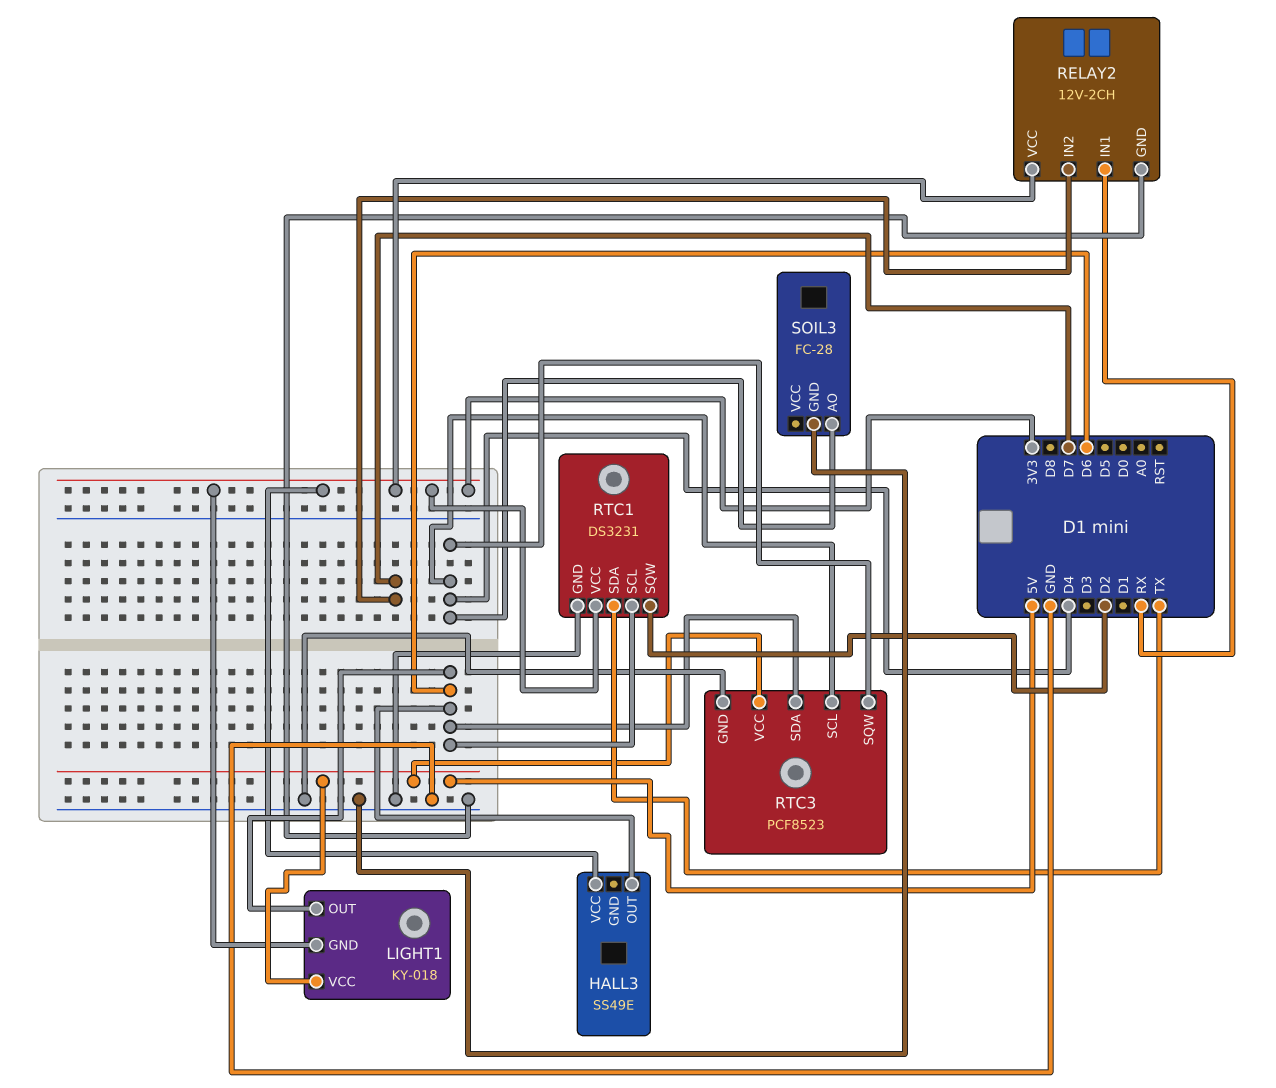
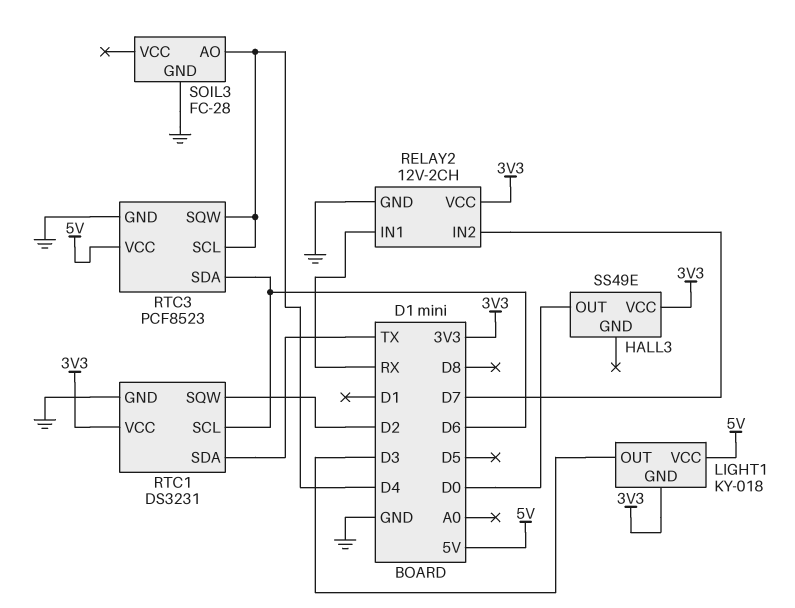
HALL3 pin OUT: D6 -> D0
LIGHT1 pin OUT: D6 -> D3

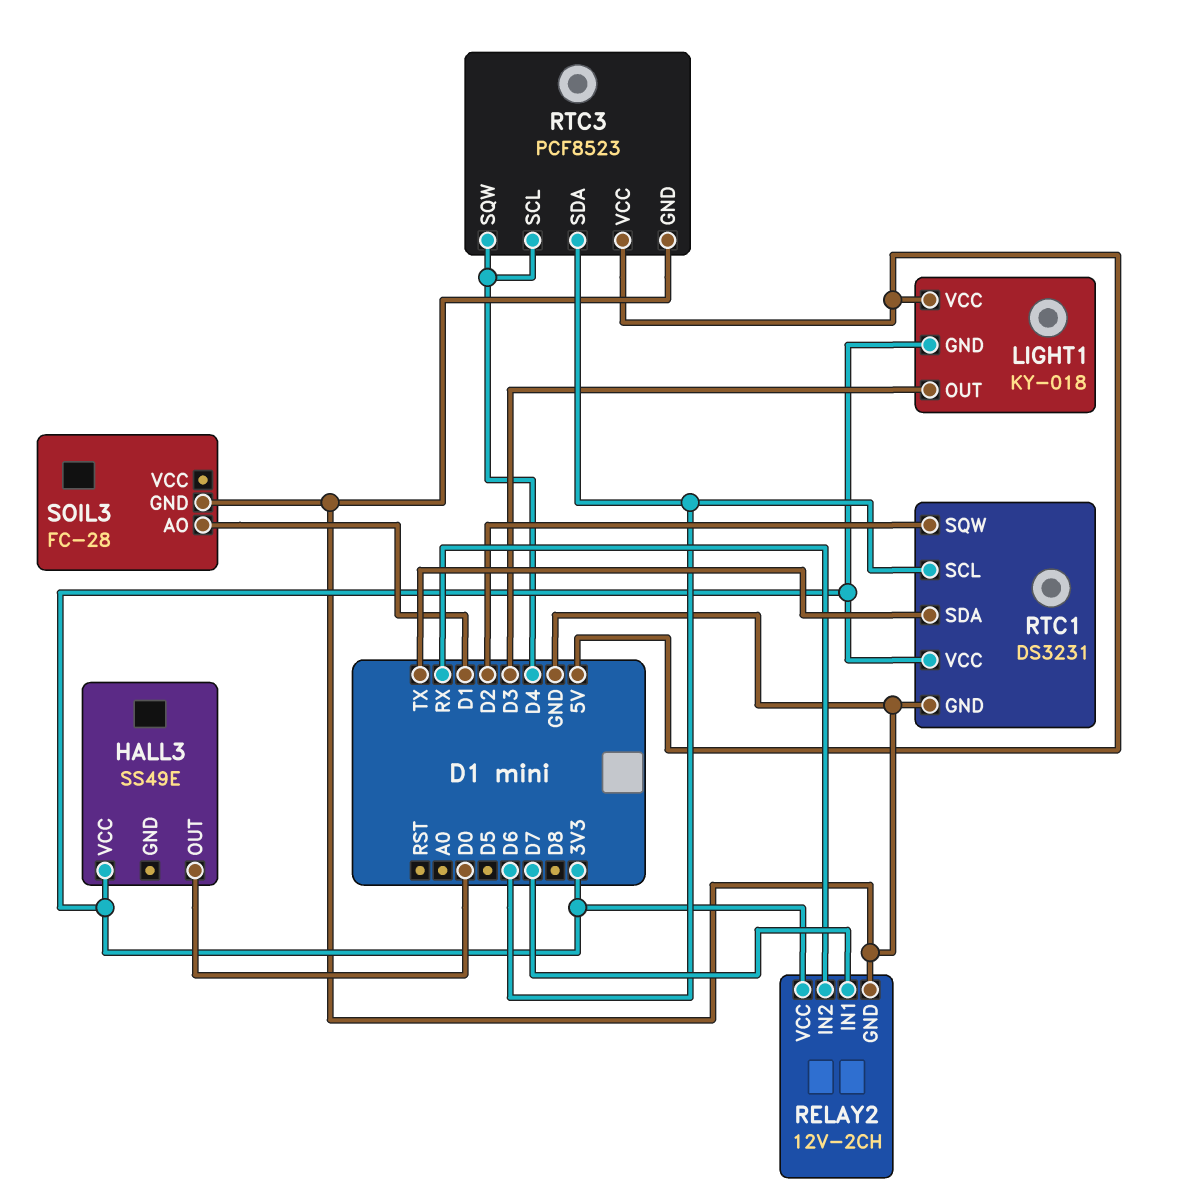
RELAY2 pin IN1: RX -> D7
RELAY2 pin IN2: D7 -> RX
SOIL3 pin AO: D4 -> D1

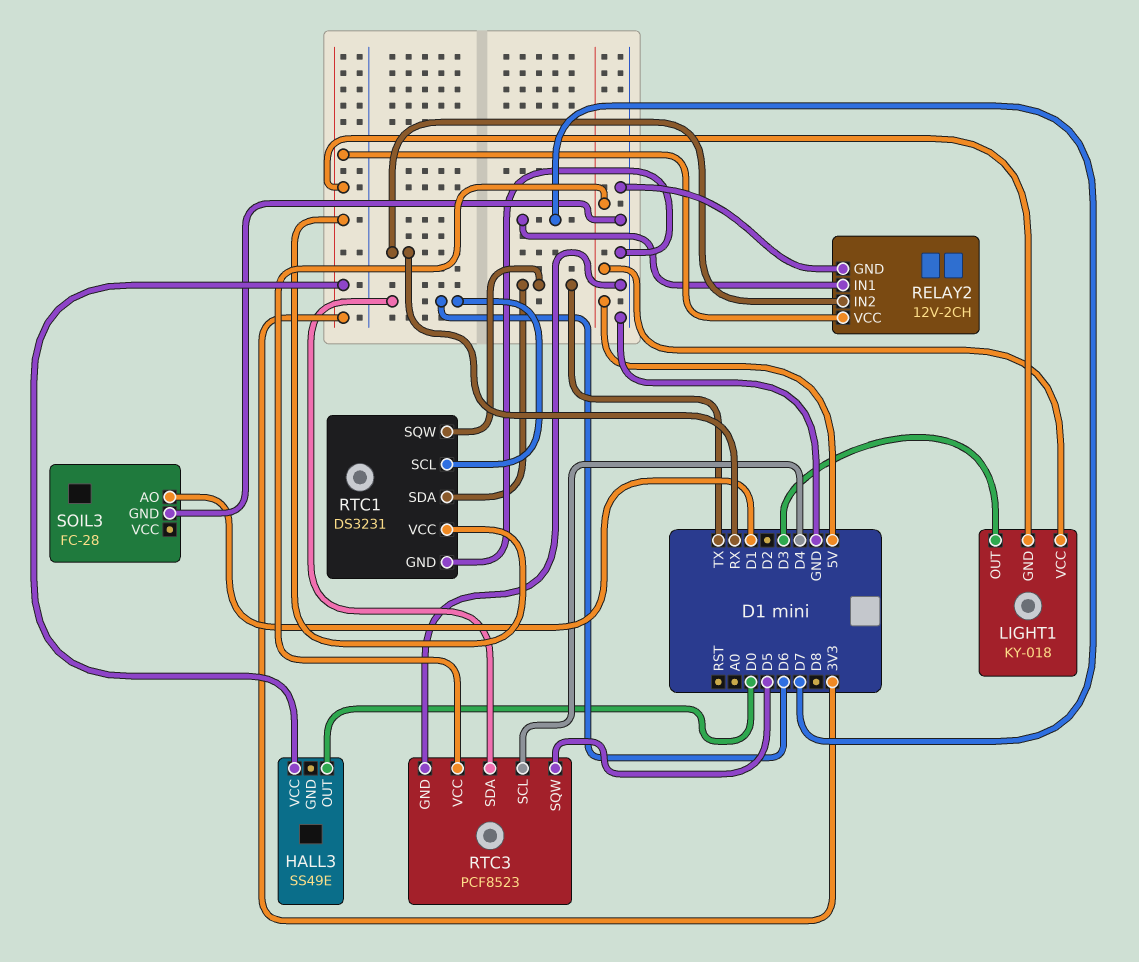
RTC1 pin SQW: D2 -> TX
RTC3 pin SQW: D4 -> D5

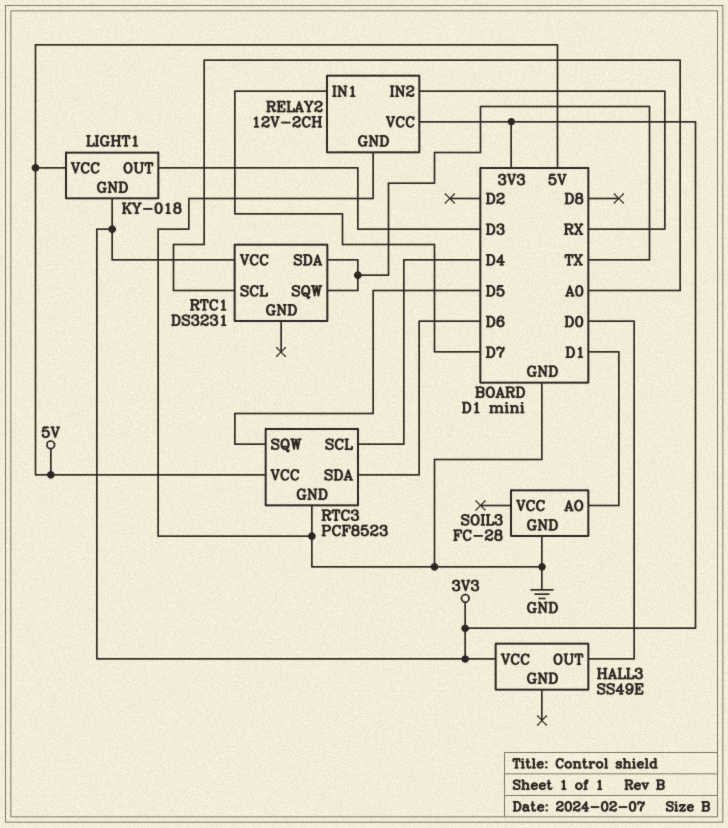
RTC1 pin GND: GND -> none
RTC1 pin SCL: D6 -> A0

